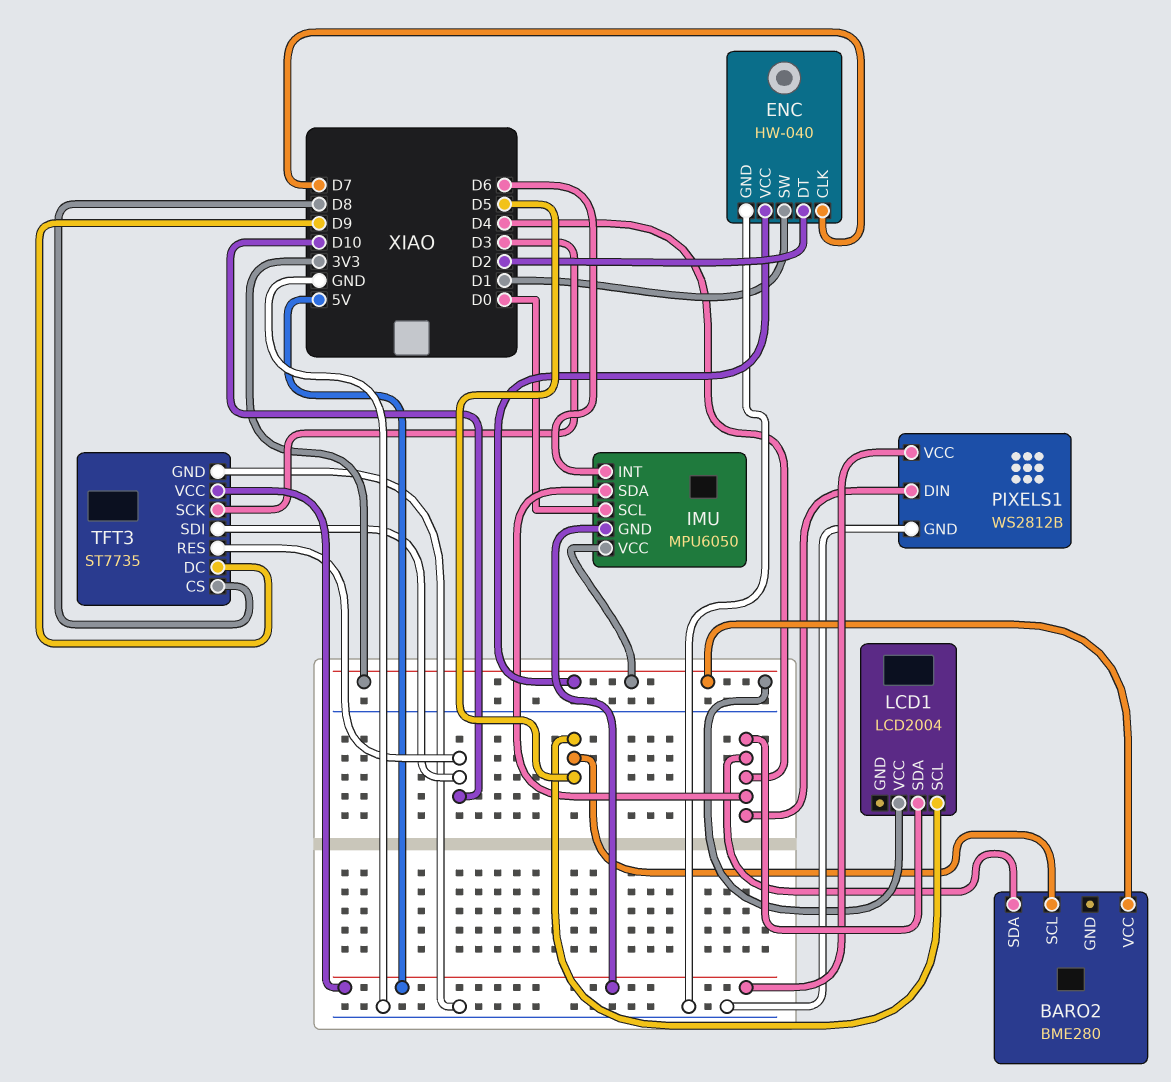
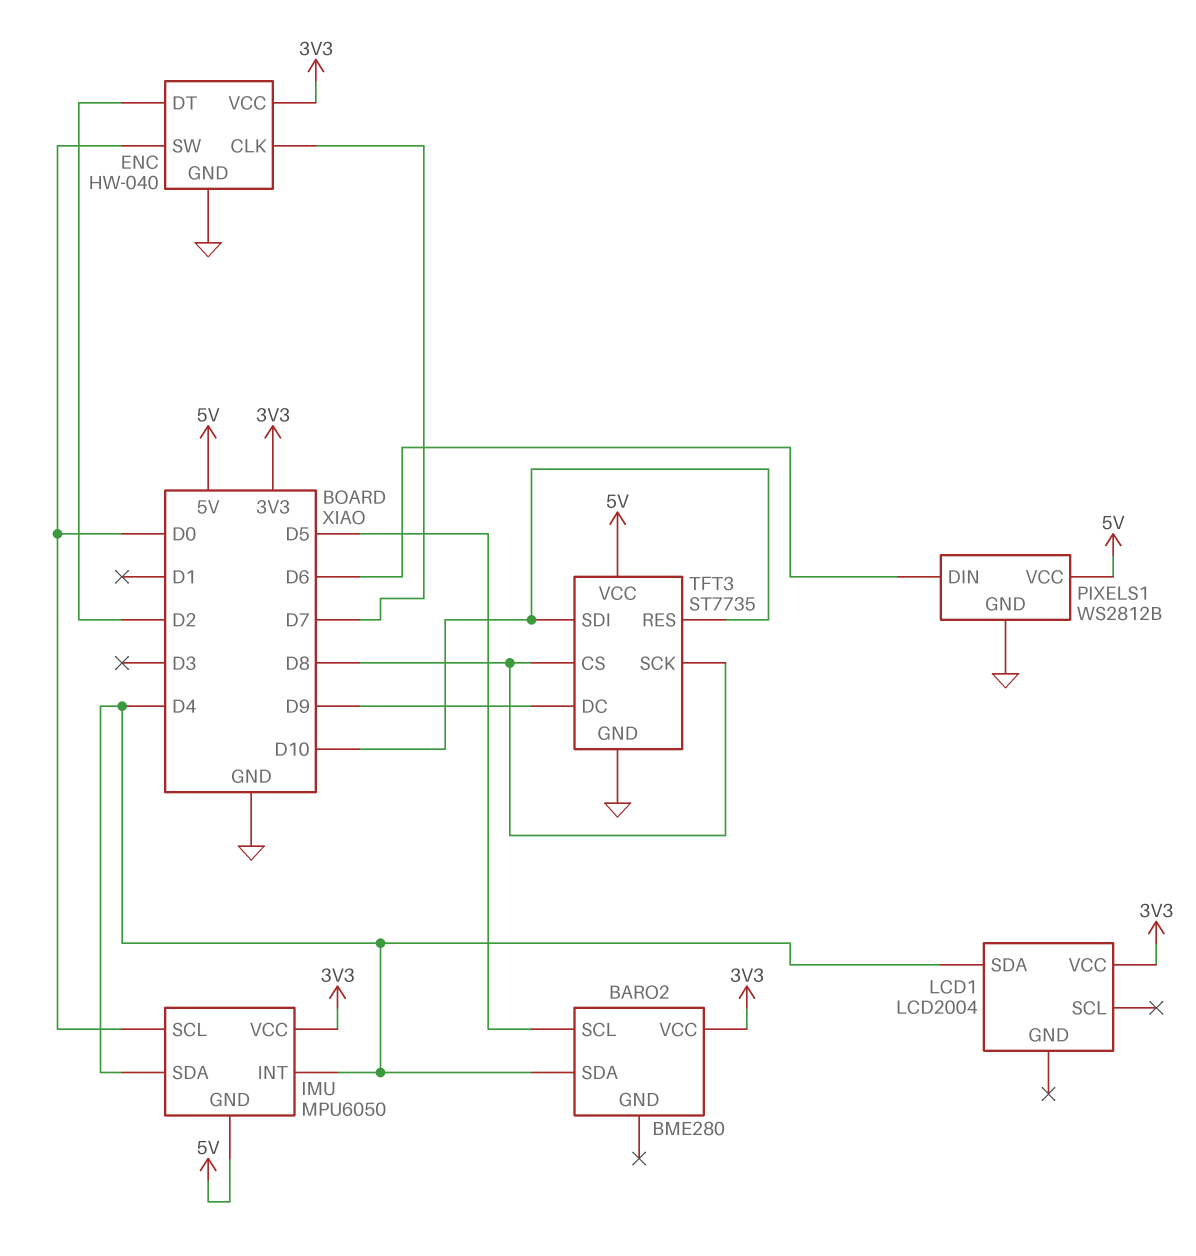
ENC pin SW: D1 -> D0
IMU pin INT: D6 -> D4
LCD1 pin SCL: D5 -> none
PIXELS1 pin DIN: D4 -> D6
TFT3 pin SCK: D3 -> D8

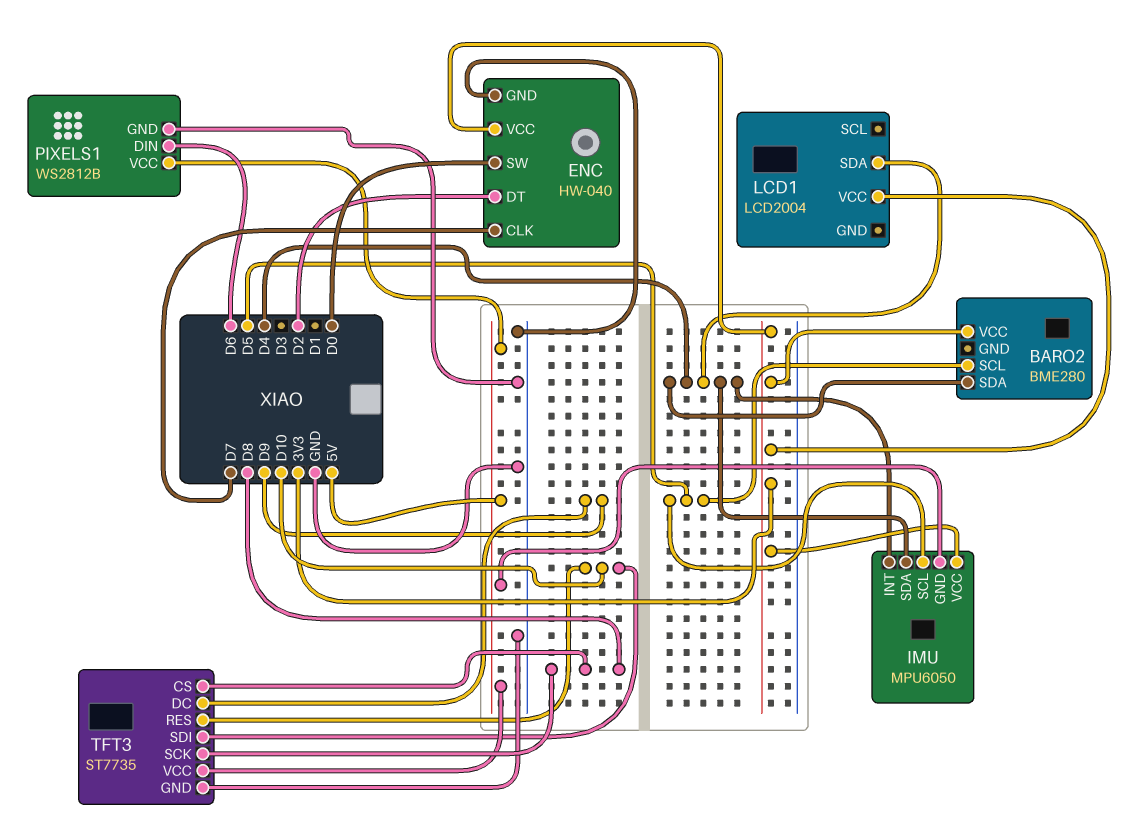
IMU pin SCL: D0 -> D5

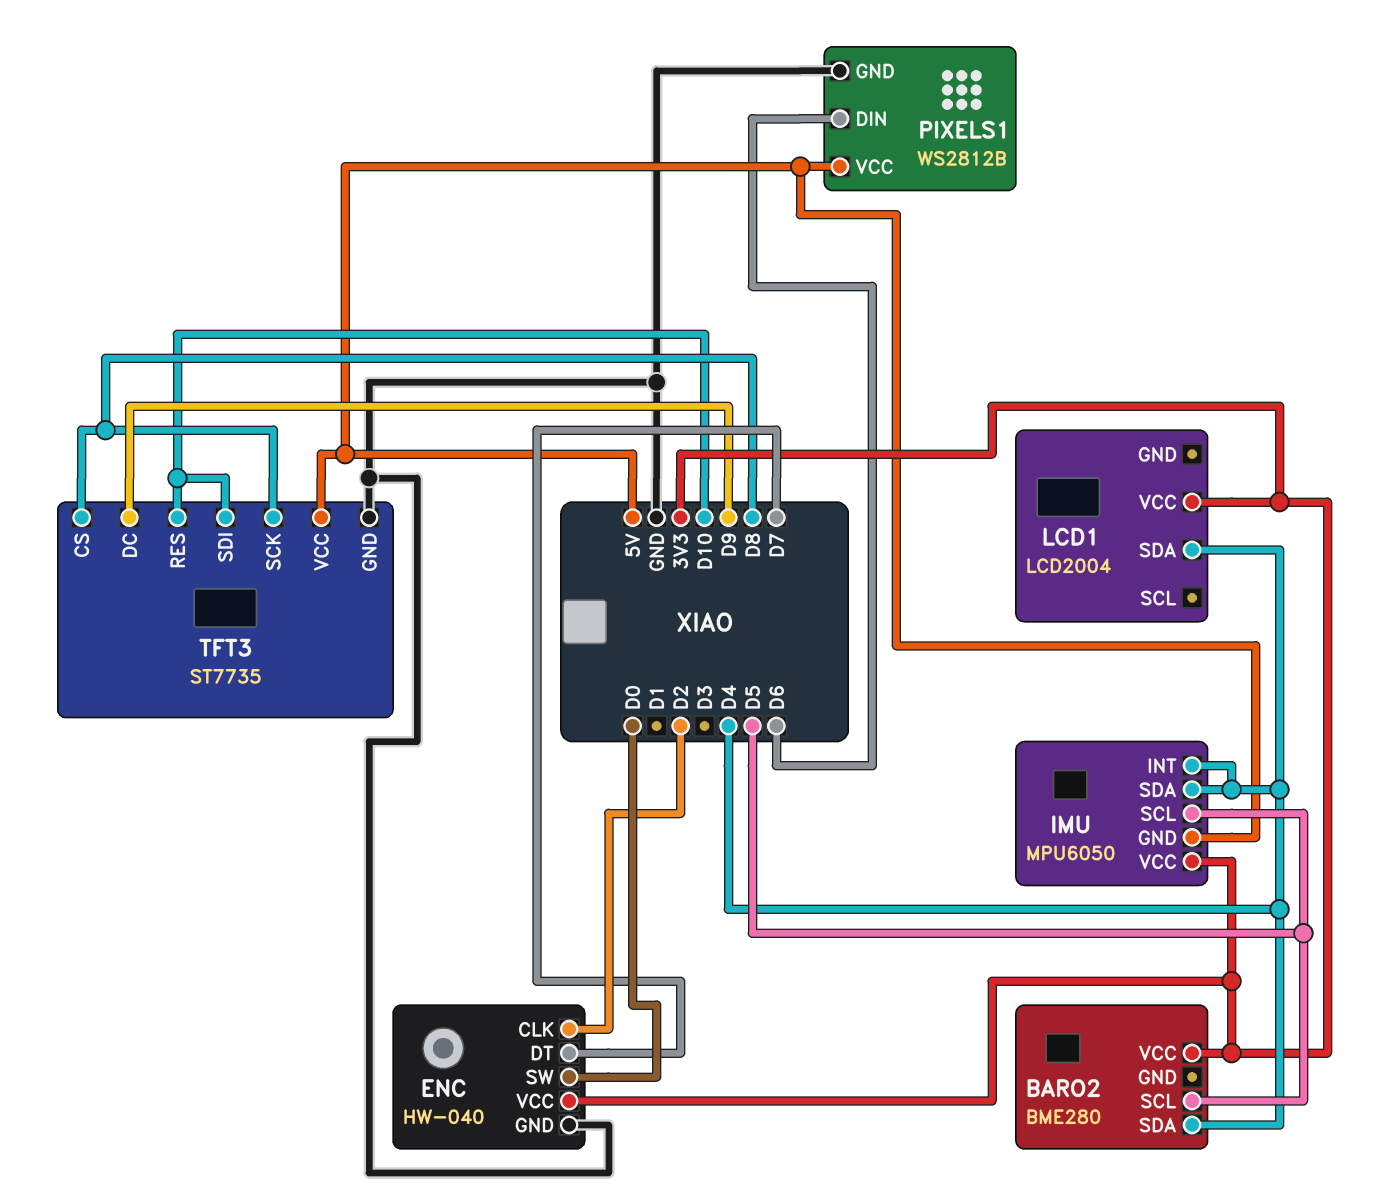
ENC pin CLK: D7 -> D2
ENC pin DT: D2 -> D7

